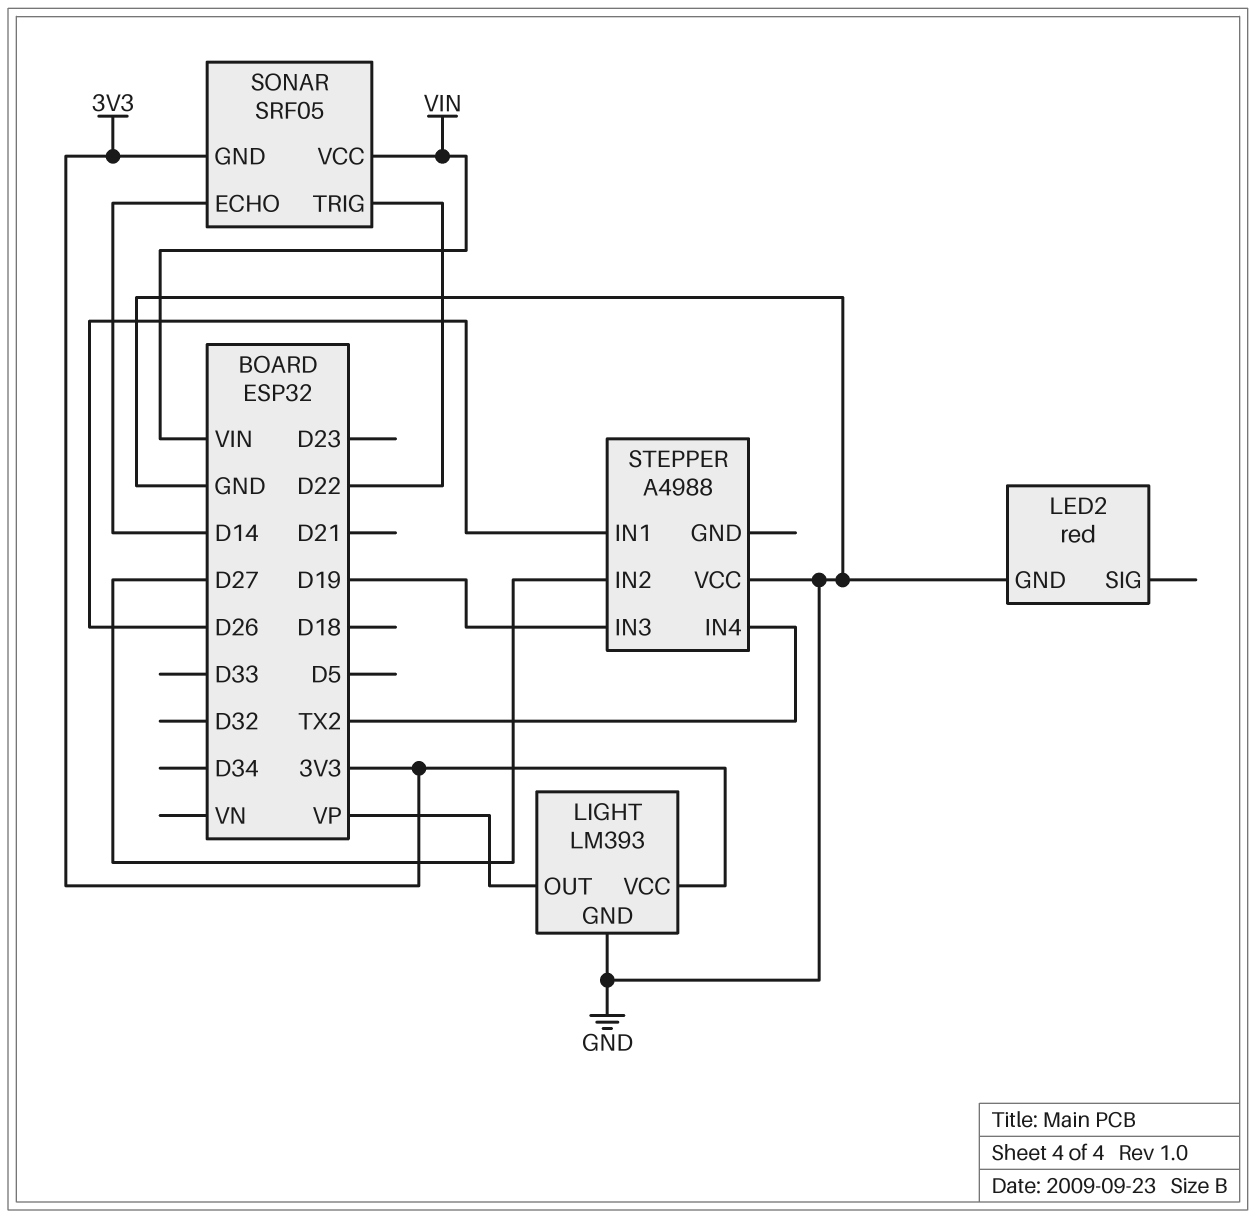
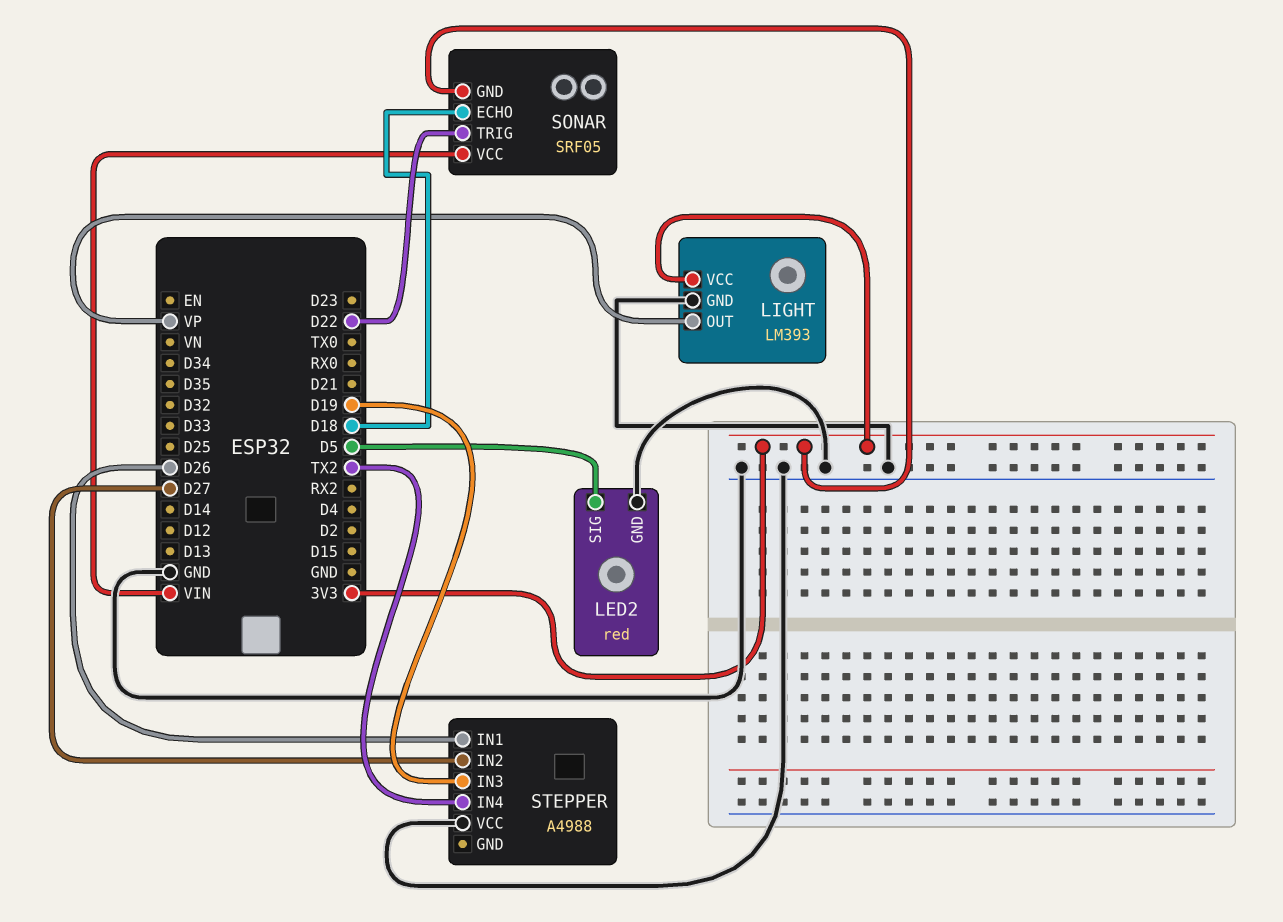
LED2 pin SIG: none -> D5
SONAR pin ECHO: D14 -> D18

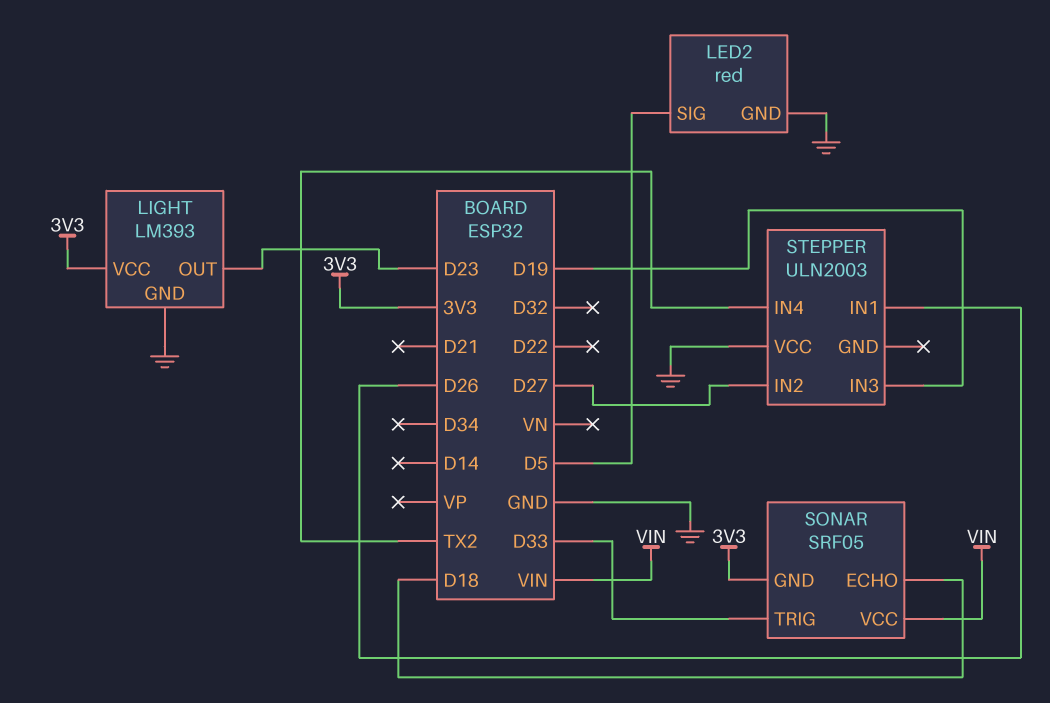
LIGHT pin OUT: VP -> D23
SONAR pin TRIG: D22 -> D33
STEPPER: A4988 -> ULN2003

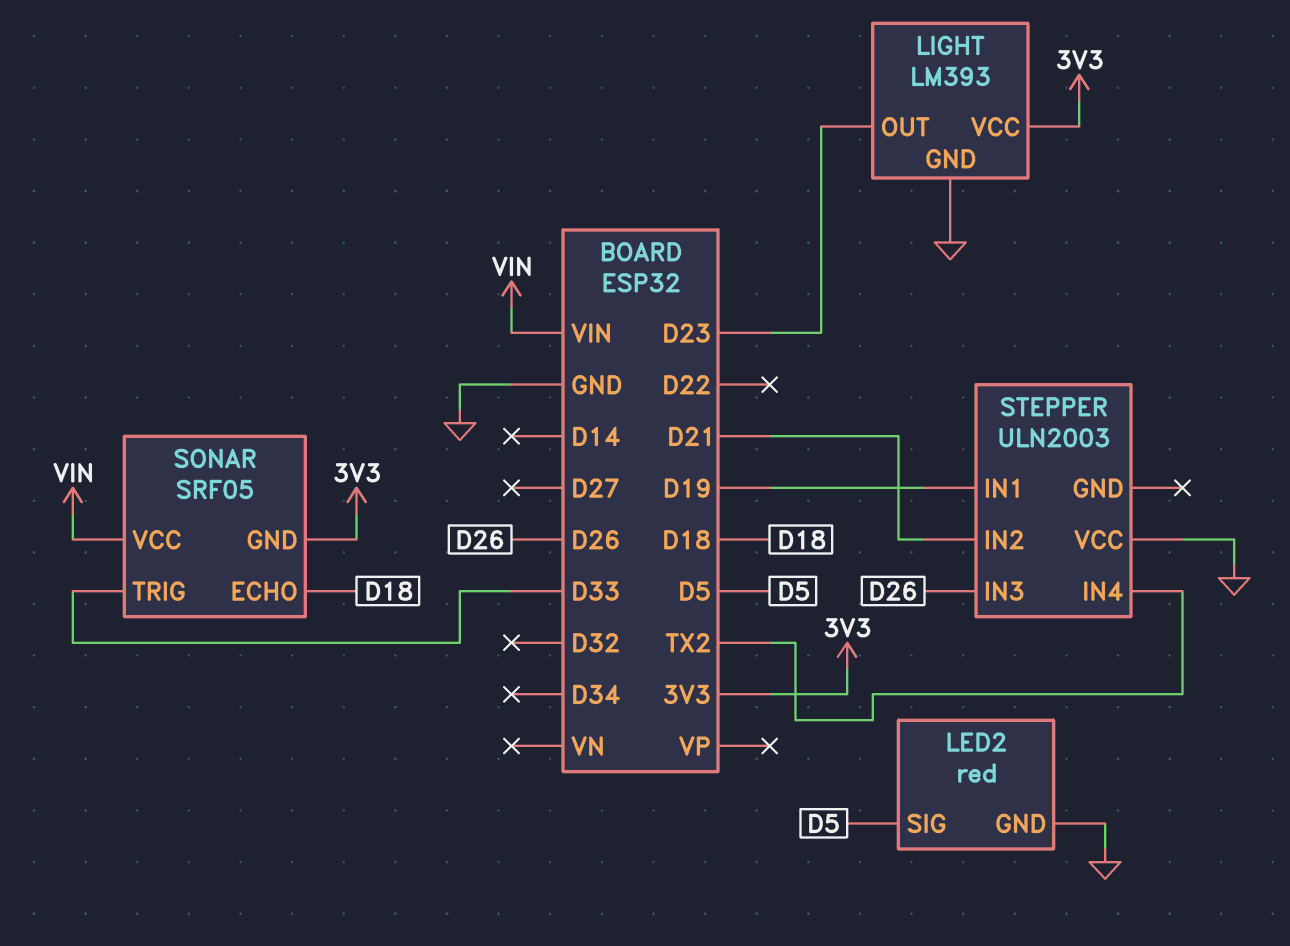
STEPPER pin IN1: D26 -> D19
STEPPER pin IN2: D27 -> D21
STEPPER pin IN3: D19 -> D26

